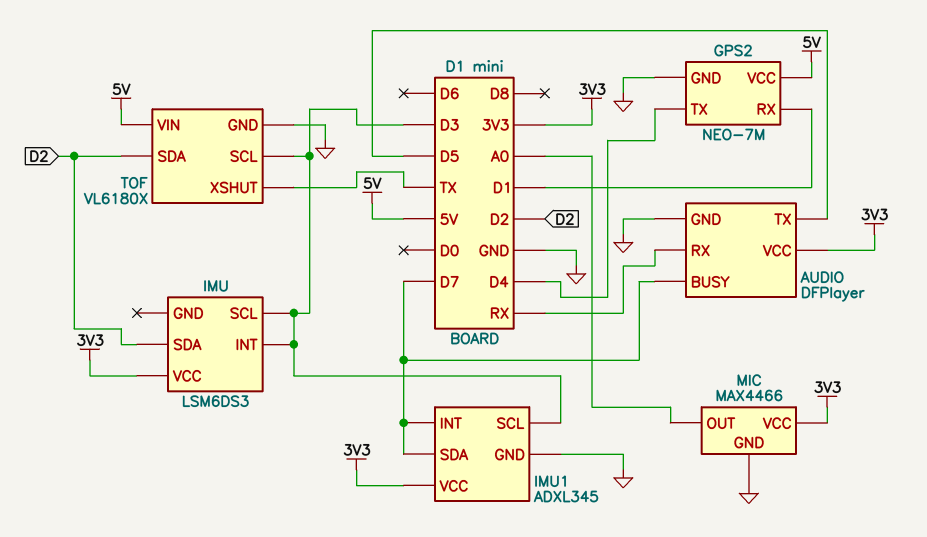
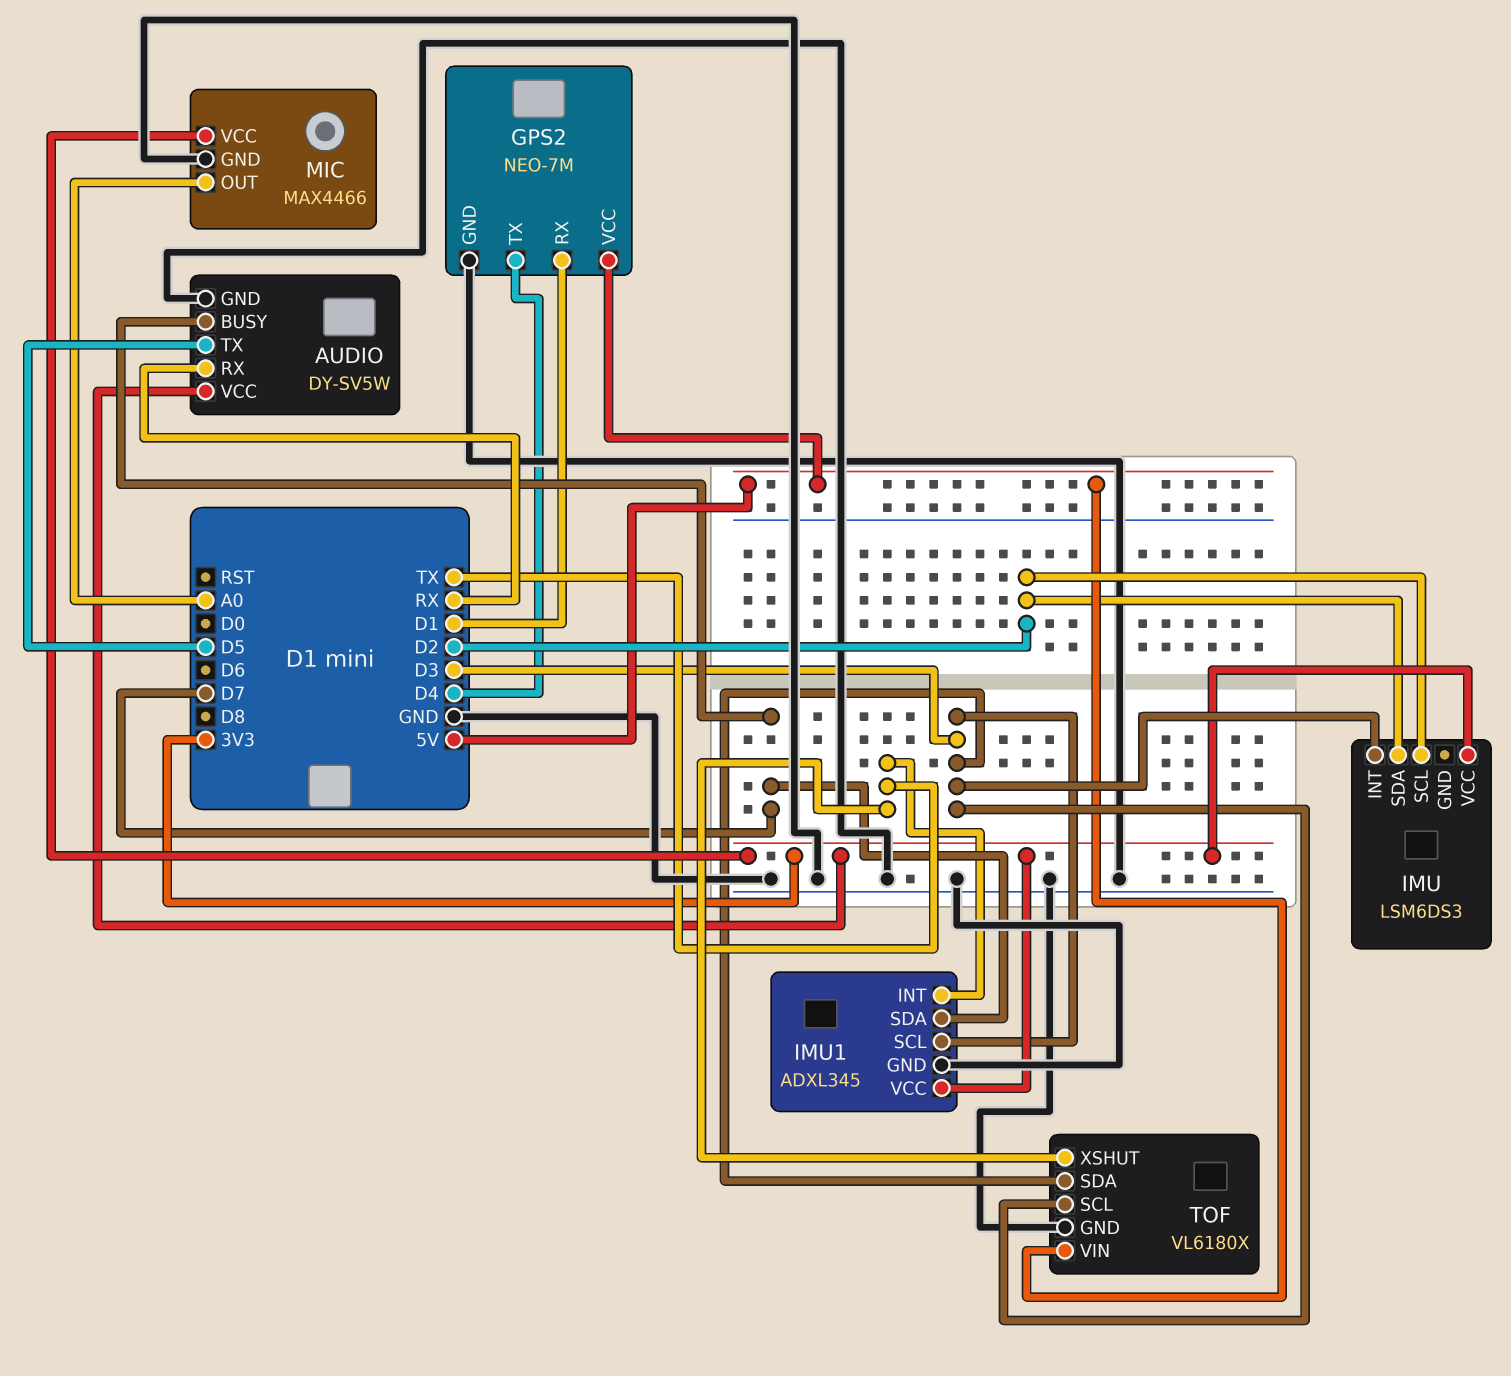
AUDIO: DFPlayer -> DY-SV5W
IMU pin SCL: D3 -> D2
IMU1 pin INT: D7 -> TX
TOF pin SDA: D2 -> D3

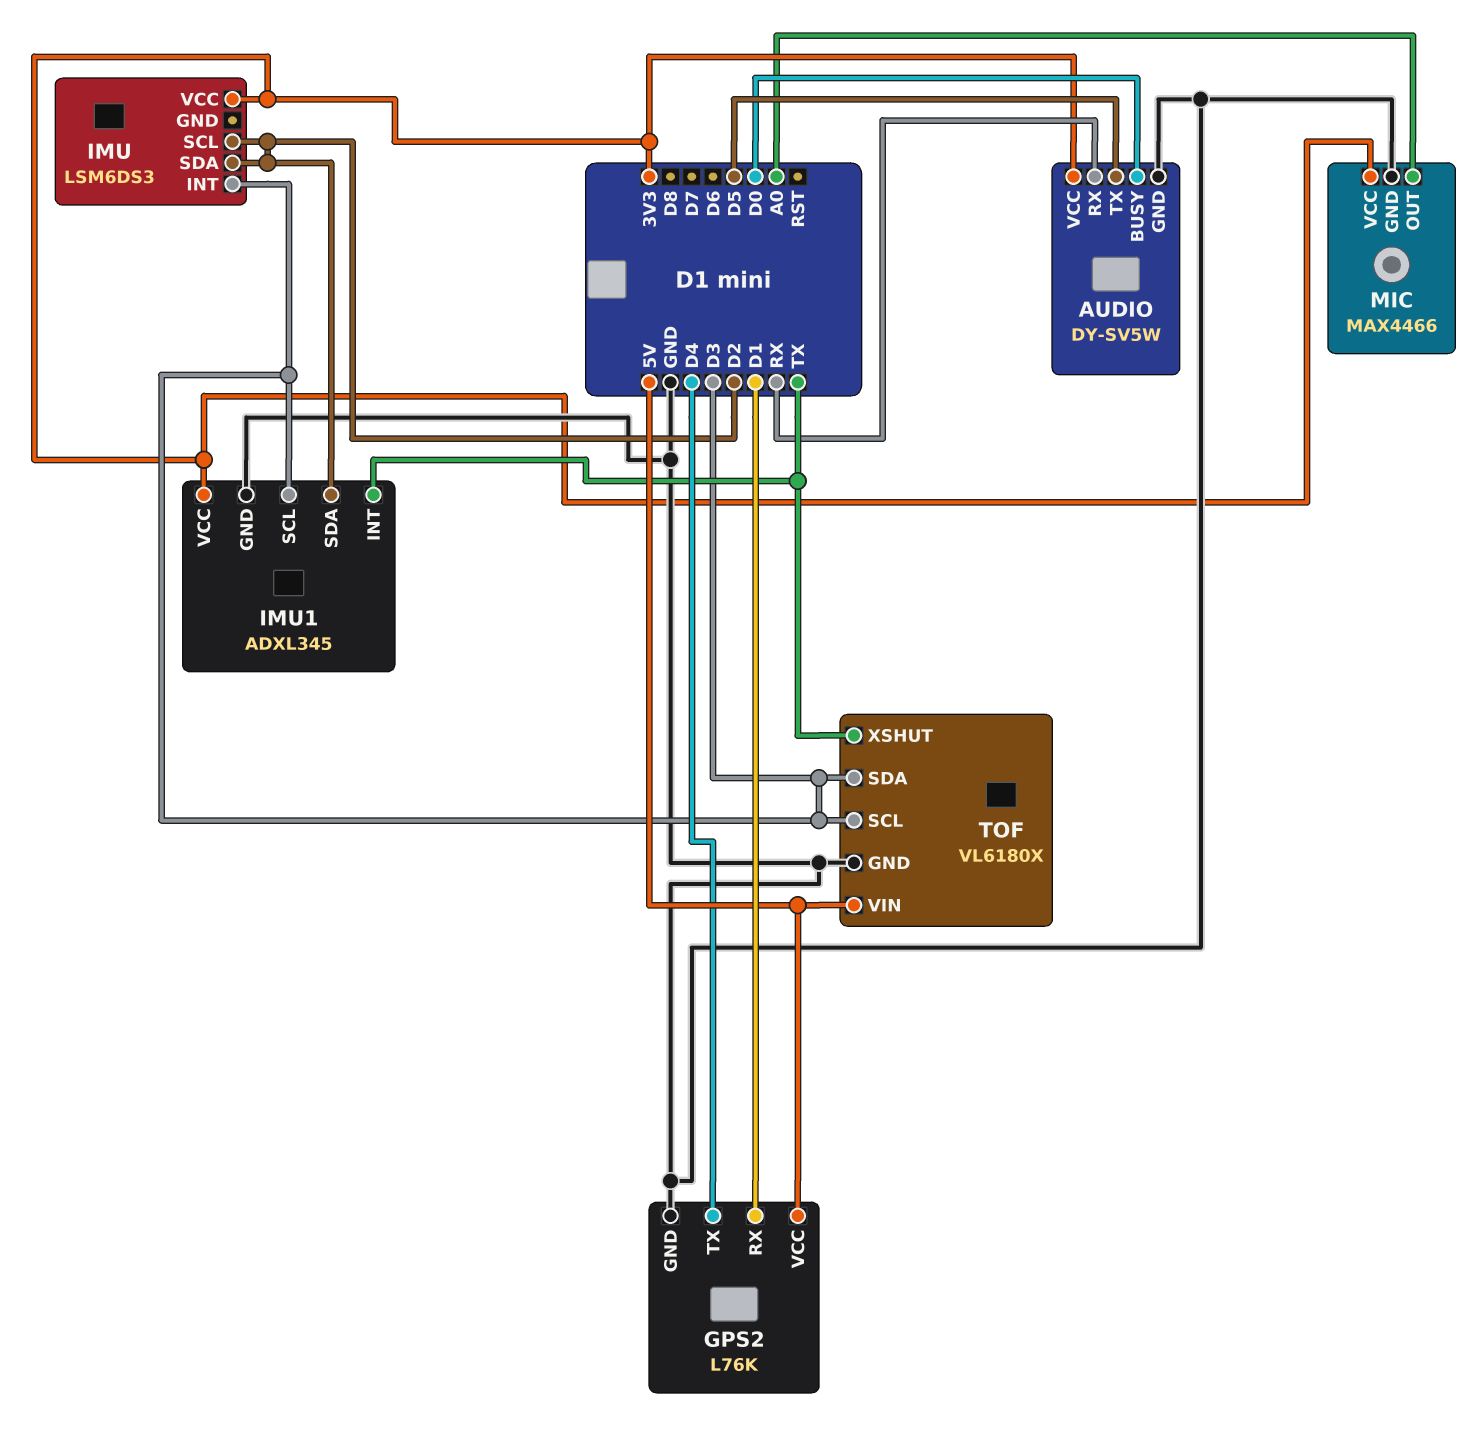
AUDIO pin BUSY: D7 -> D0
GPS2: NEO-7M -> L76K
IMU1 pin SDA: D7 -> D2

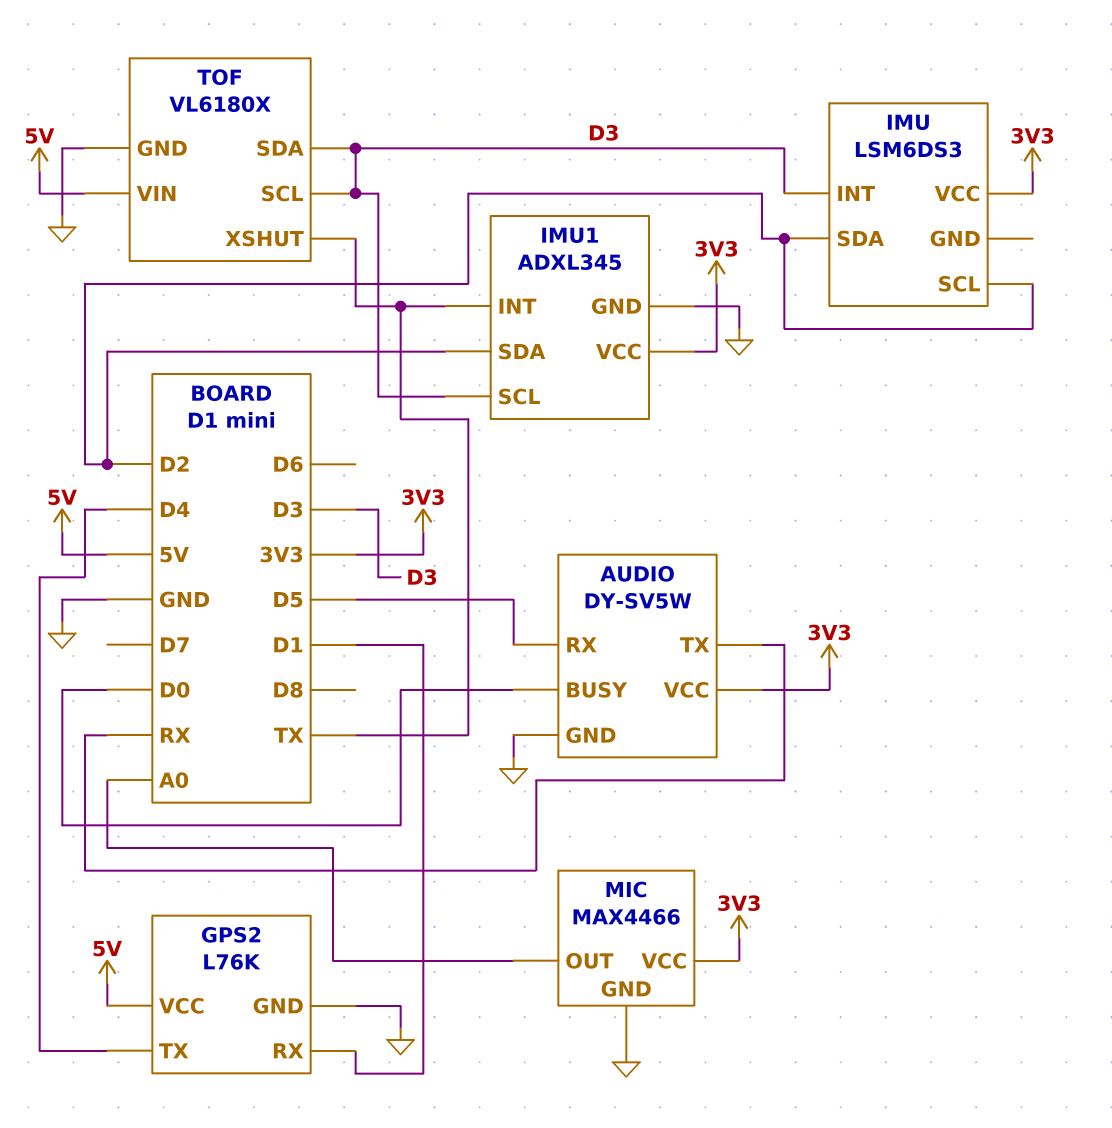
AUDIO pin RX: RX -> D5
AUDIO pin TX: D5 -> RX

